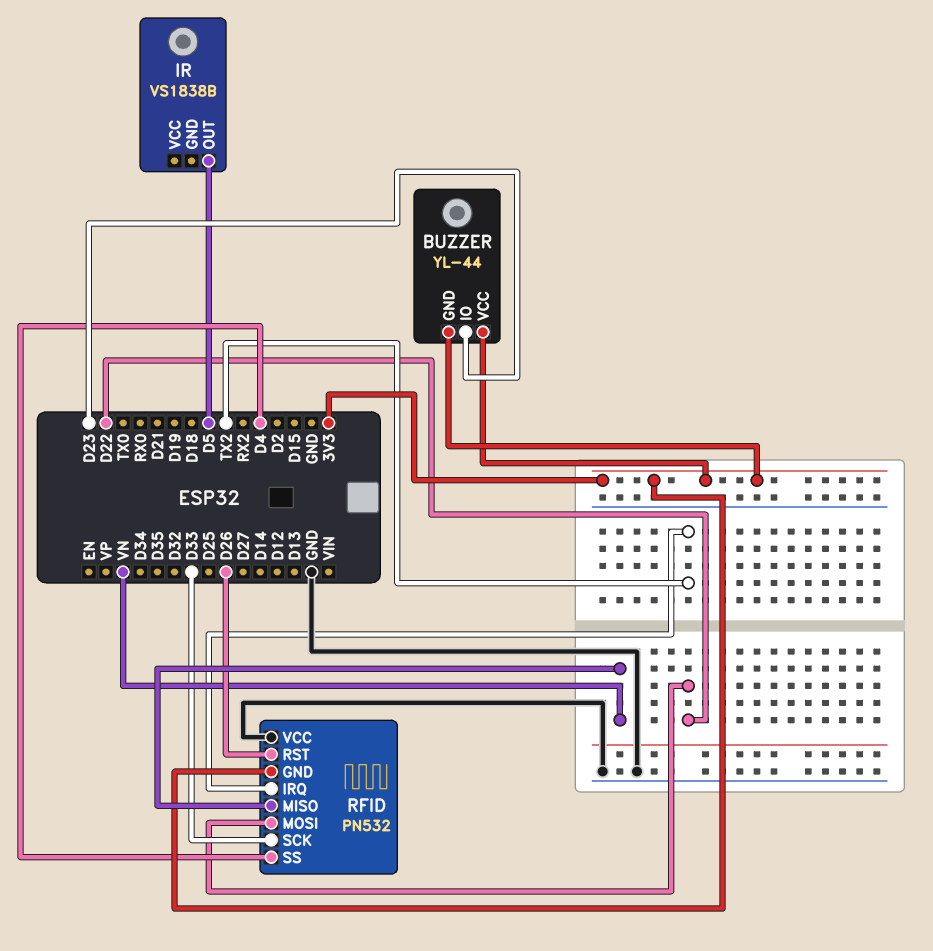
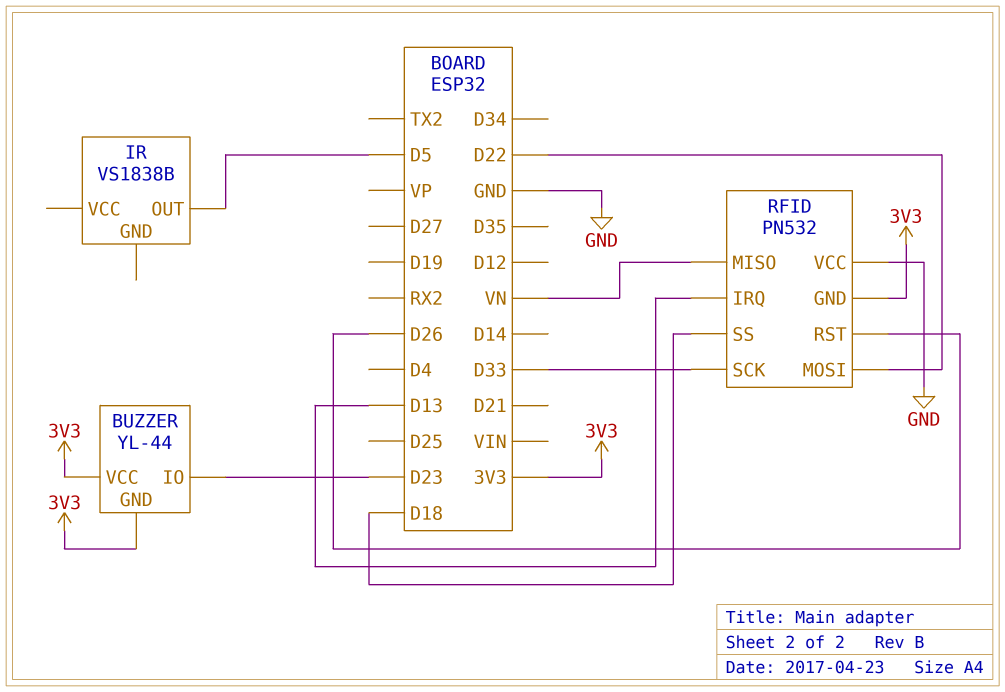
RFID pin IRQ: TX2 -> D13
RFID pin SS: D4 -> D18

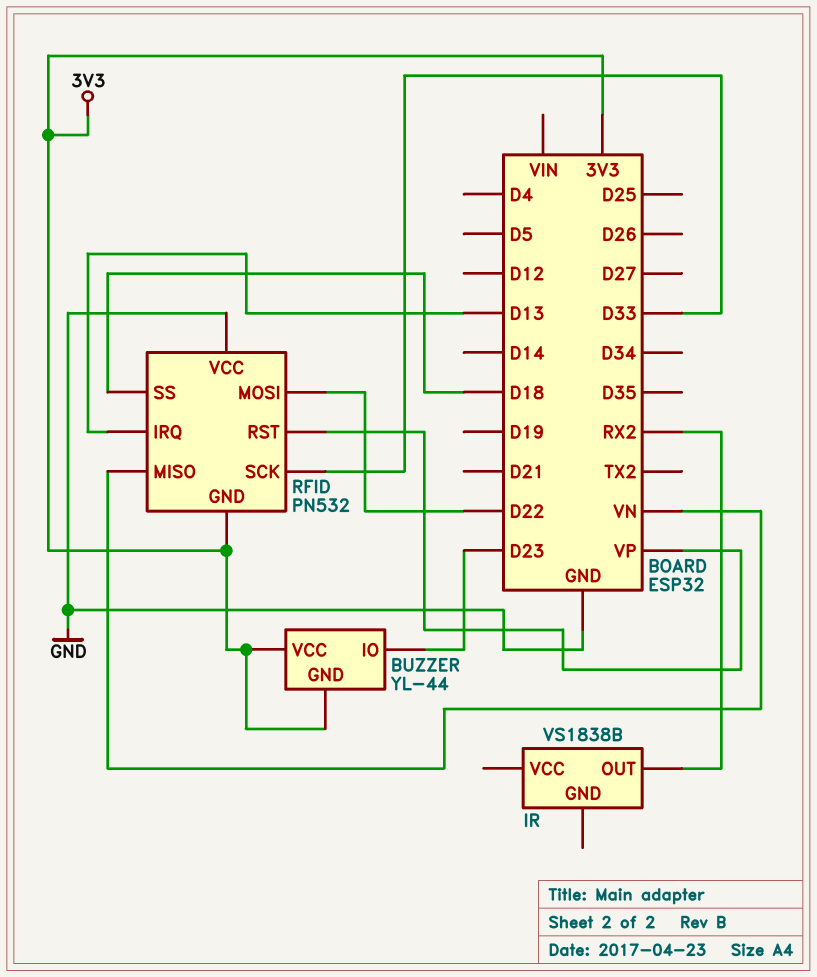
IR pin OUT: D5 -> RX2
RFID pin RST: D26 -> VP

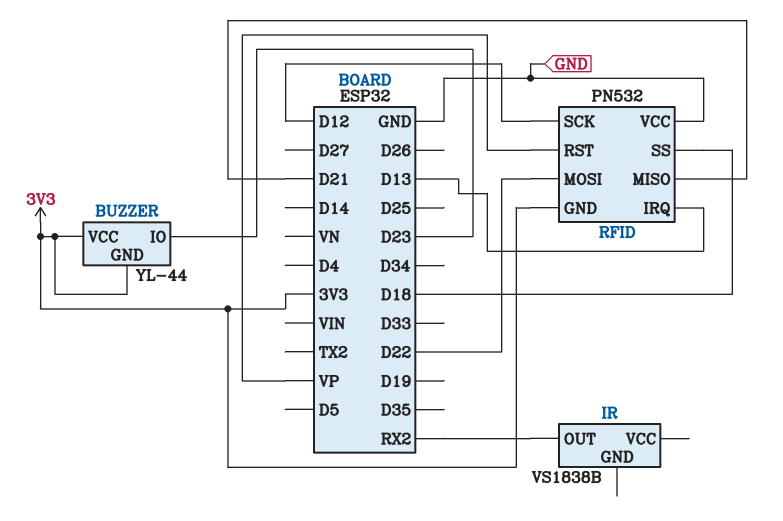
RFID pin MISO: VN -> D21
RFID pin SCK: D33 -> D12

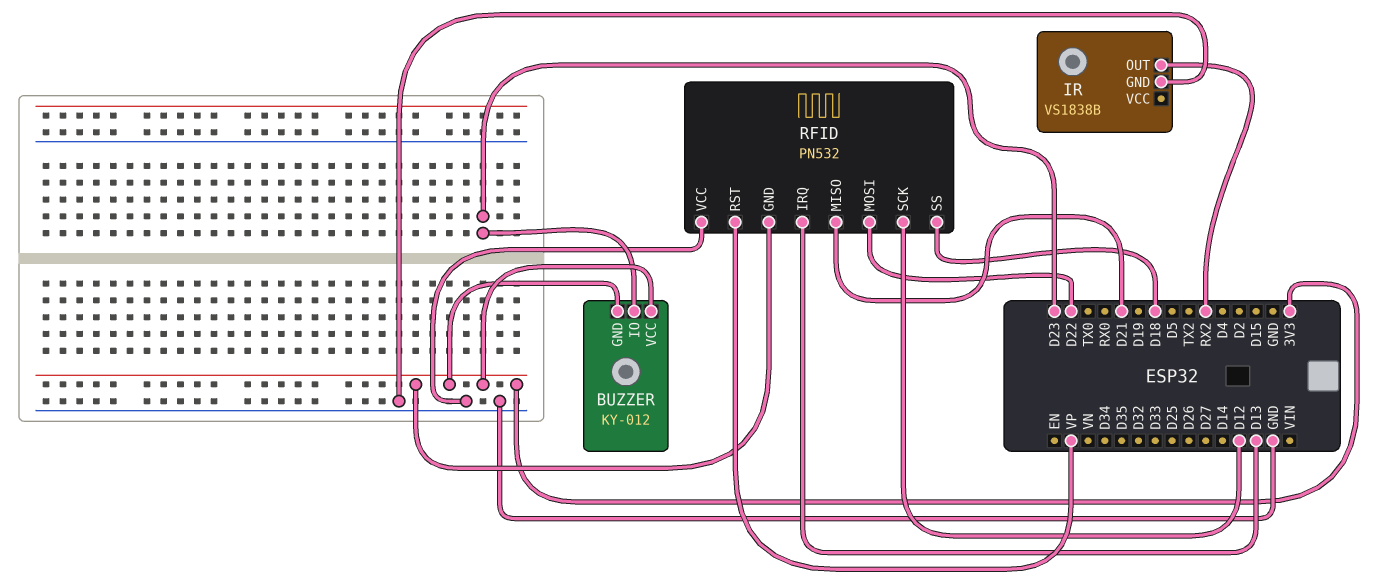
BUZZER: YL-44 -> KY-012
IR pin GND: none -> GND

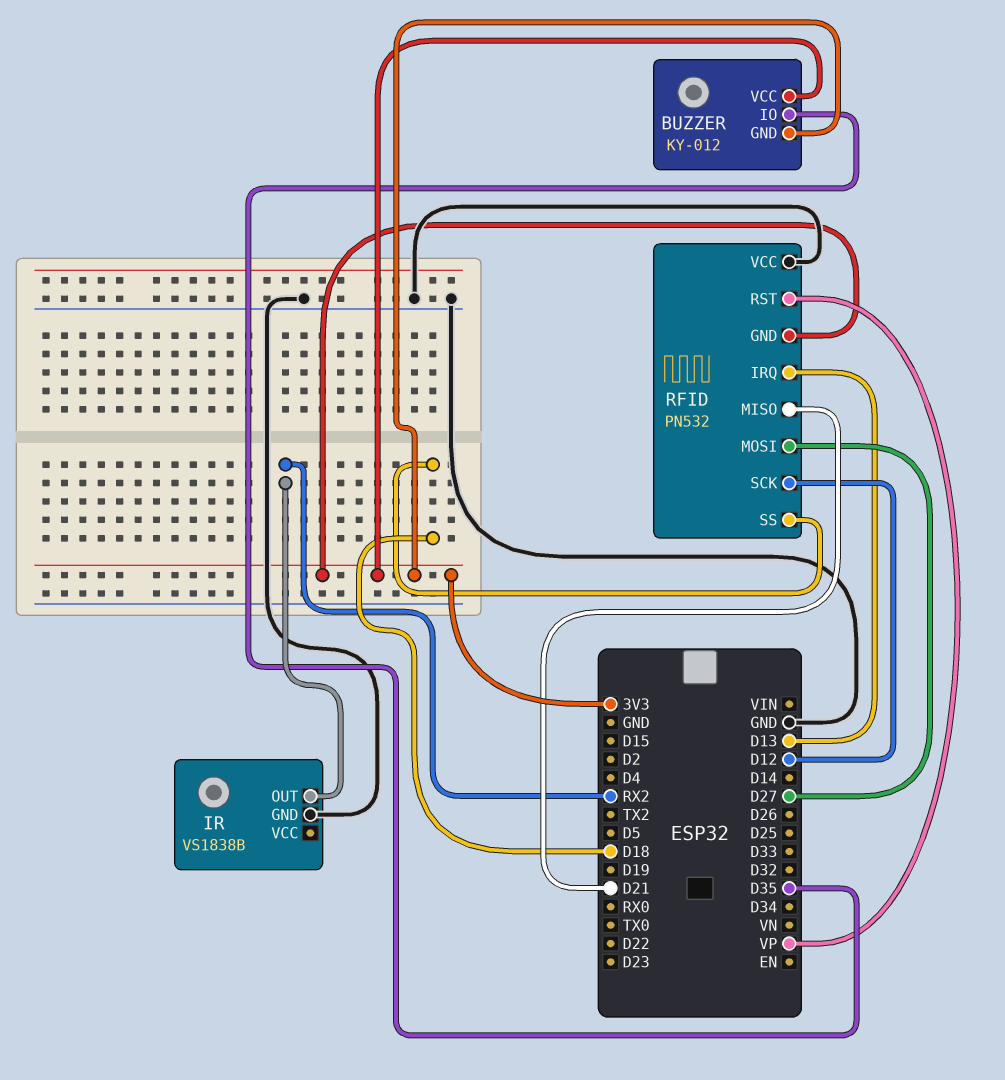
BUZZER pin IO: D23 -> D35
RFID pin MOSI: D22 -> D27

